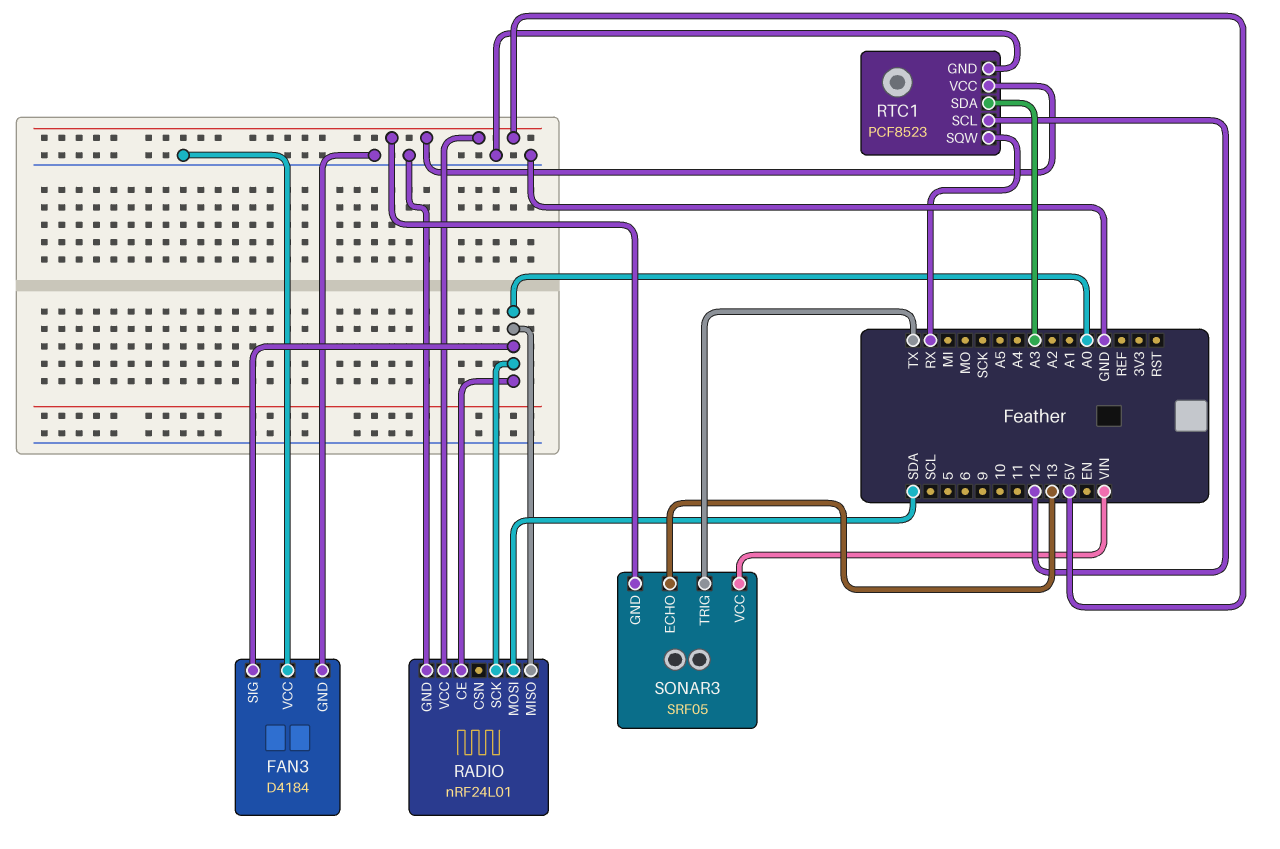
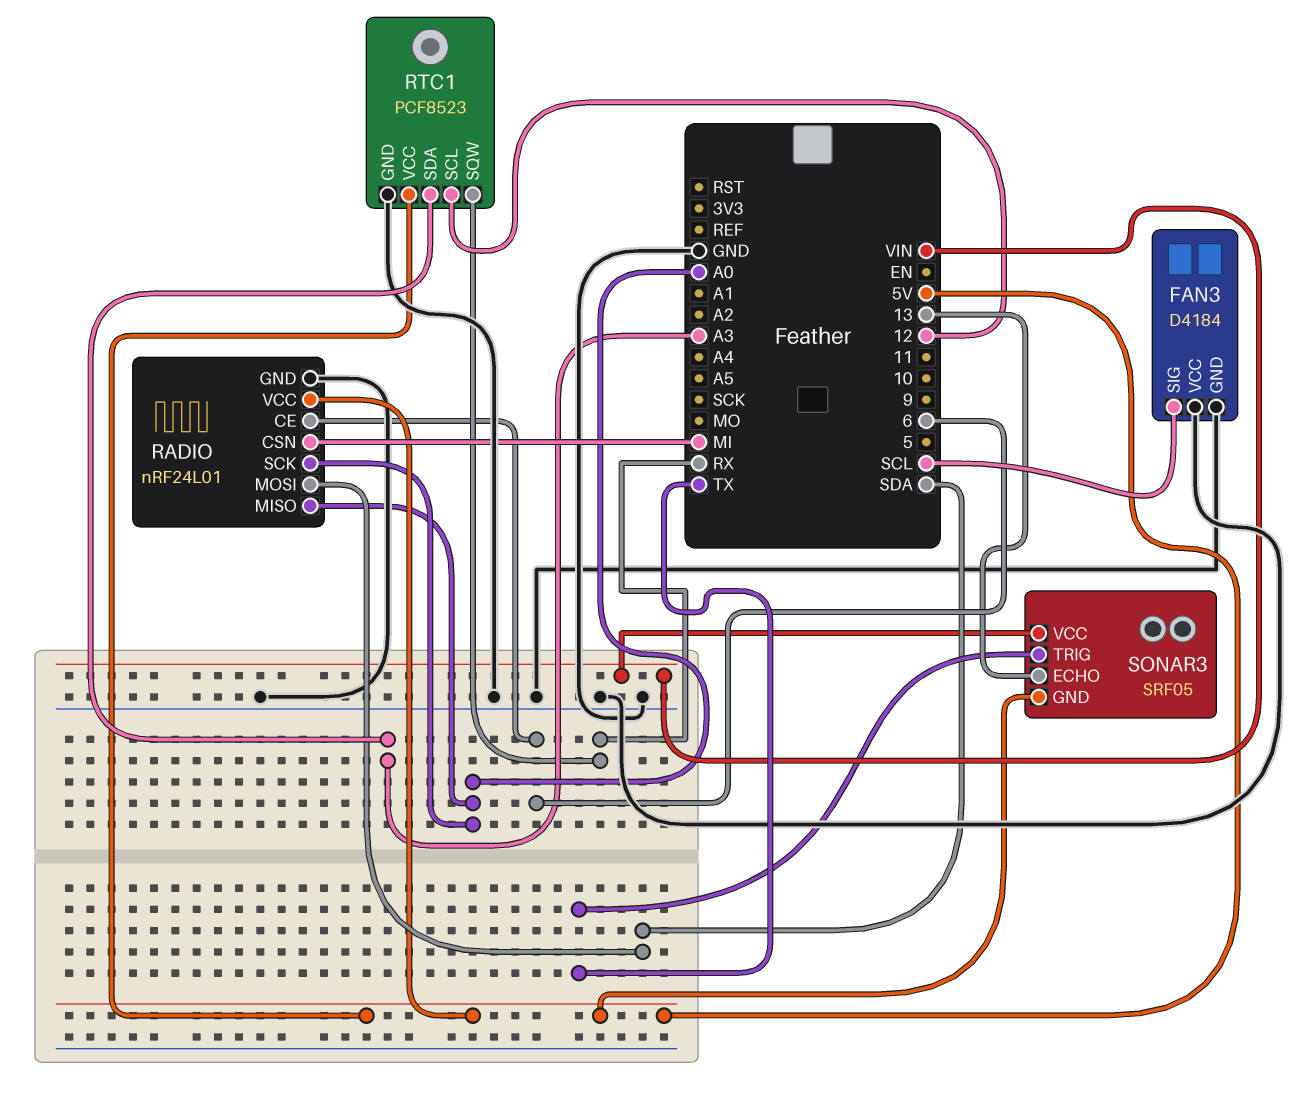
FAN3 pin SIG: A0 -> SCL
RADIO pin CE: A0 -> 6
RADIO pin CSN: none -> MI

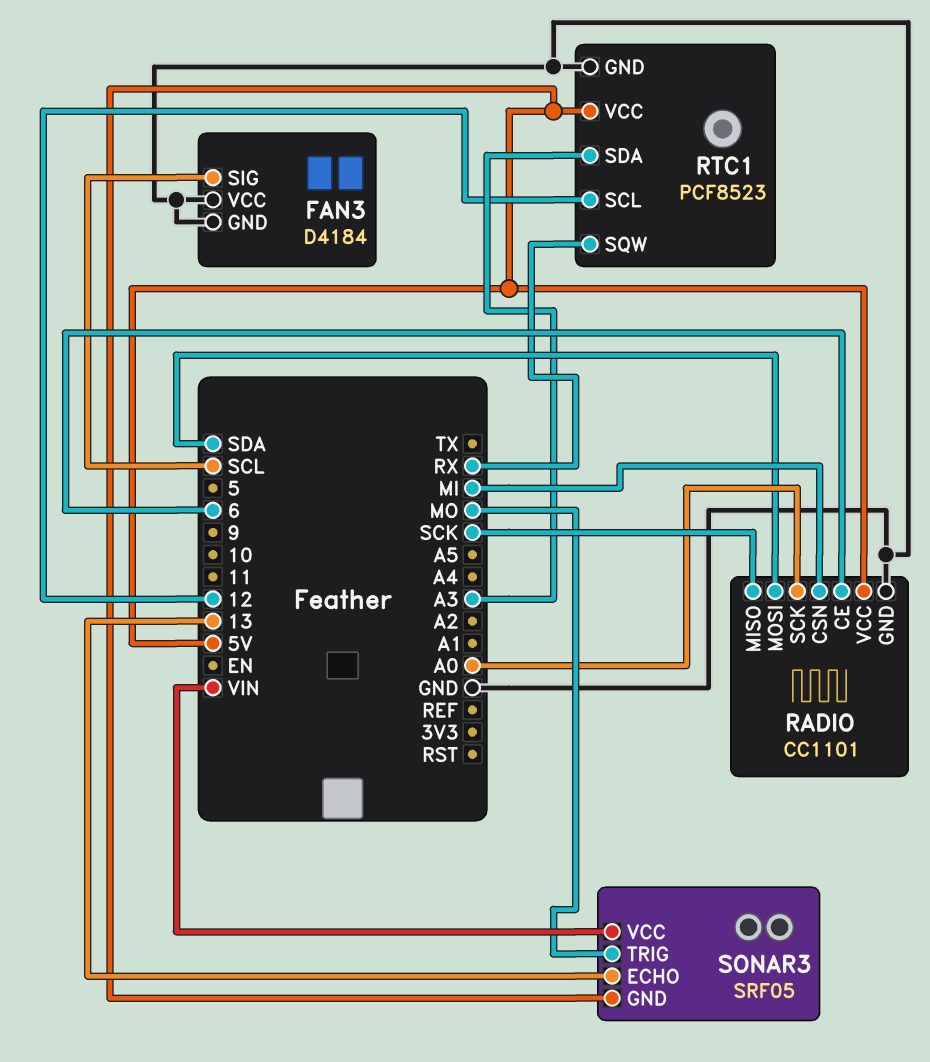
RADIO: nRF24L01 -> CC1101
RADIO pin MISO: A0 -> SCK
SONAR3 pin TRIG: TX -> MO

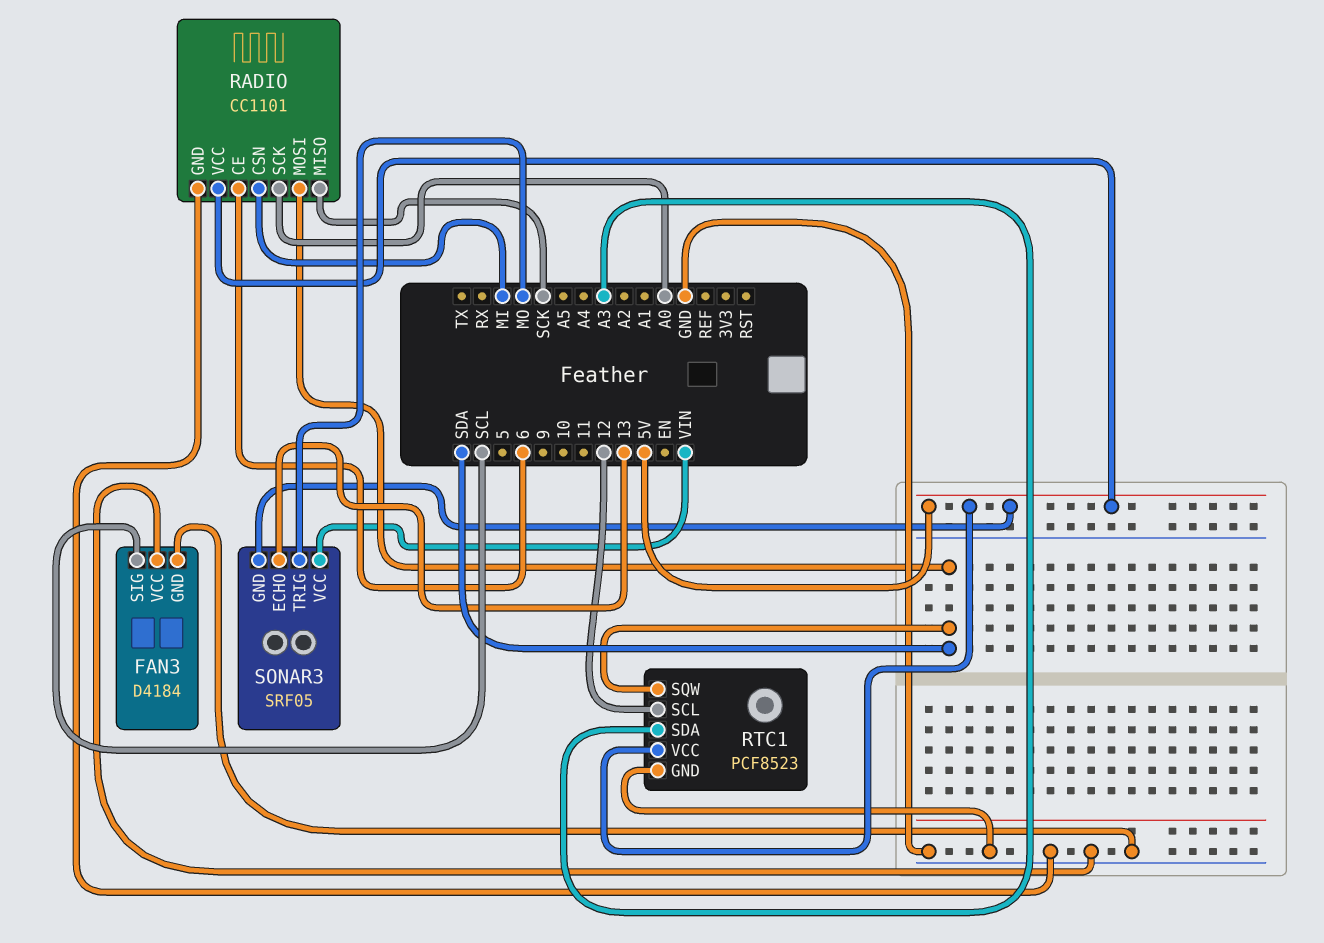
RTC1 pin SQW: RX -> SDA

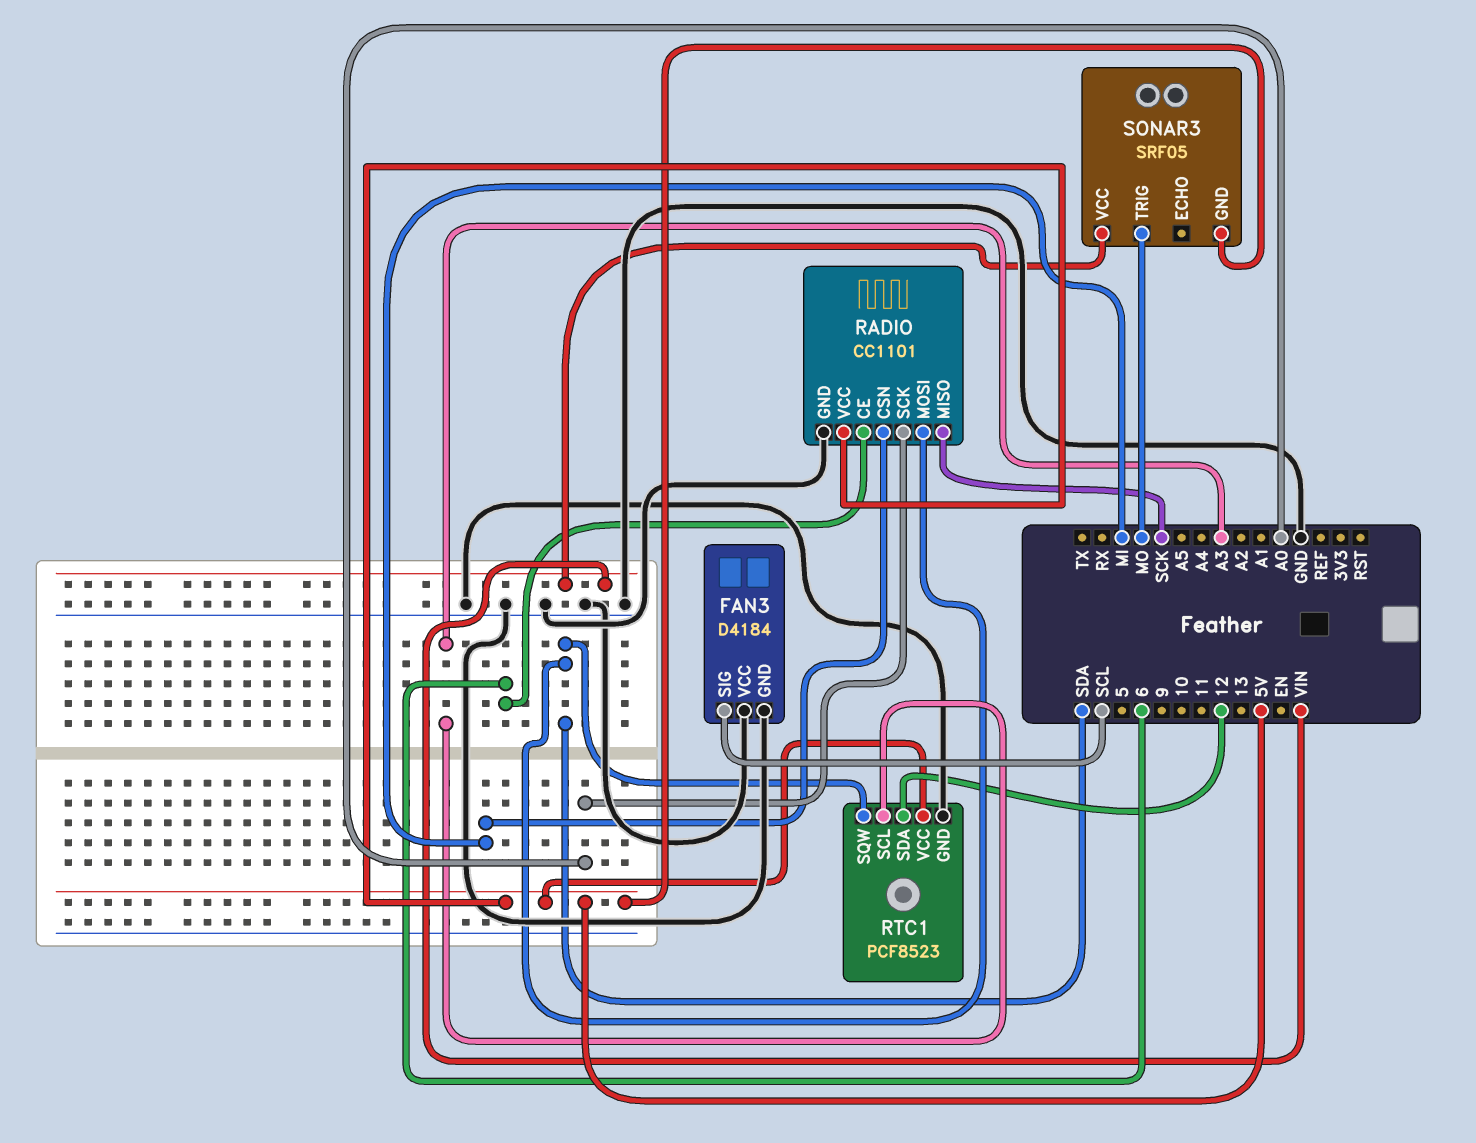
RTC1 pin SCL: 12 -> A3
RTC1 pin SDA: A3 -> 12
SONAR3 pin ECHO: 13 -> none

